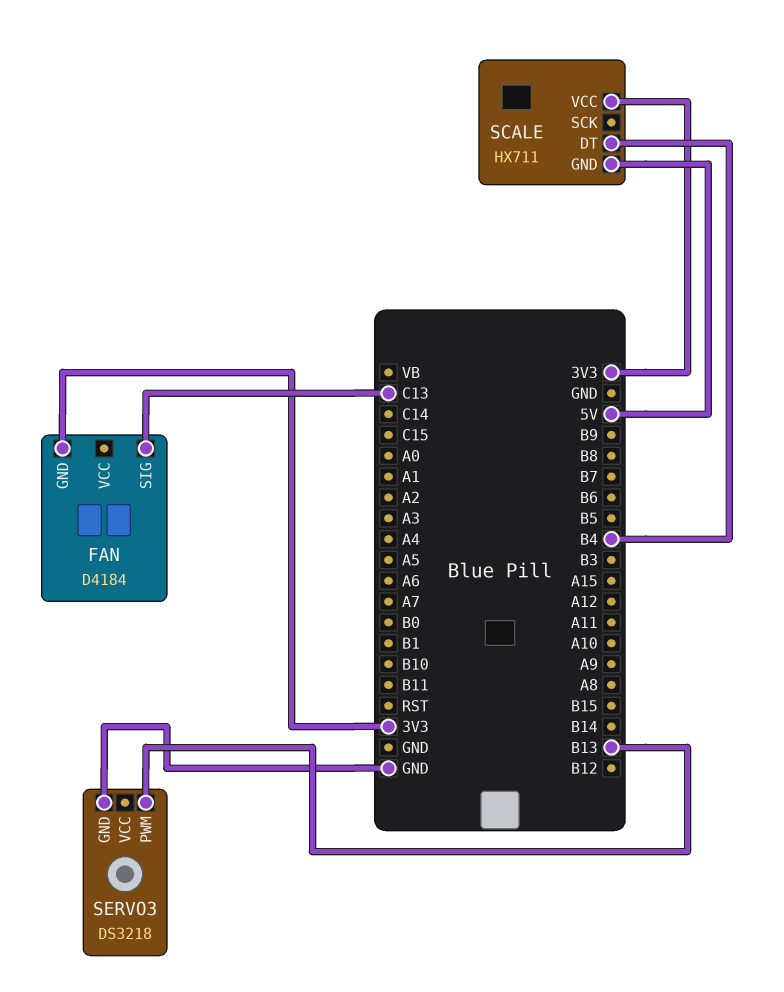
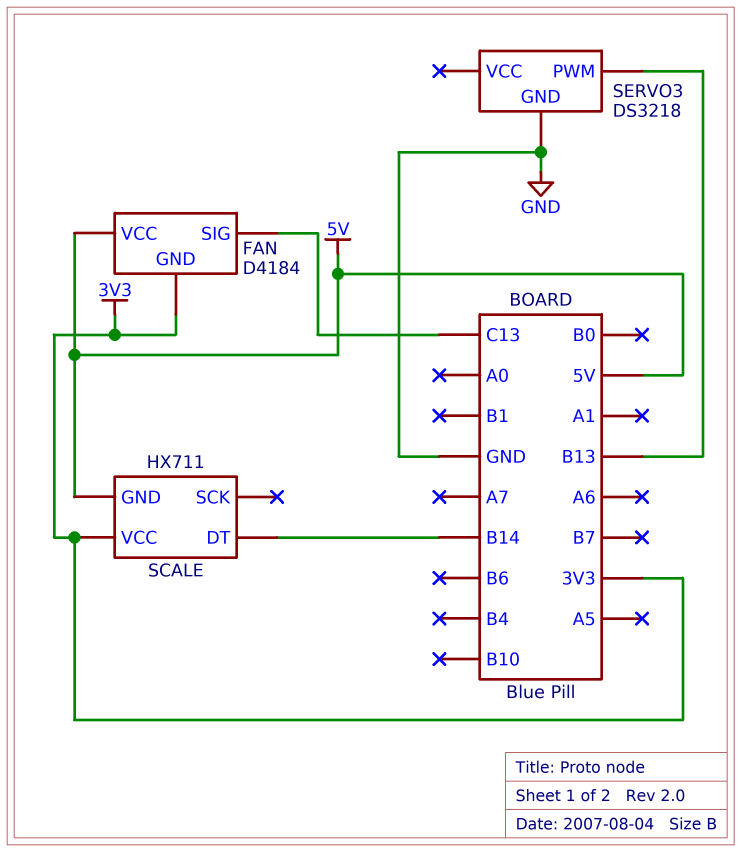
FAN pin VCC: none -> 5V
SCALE pin DT: B4 -> B14

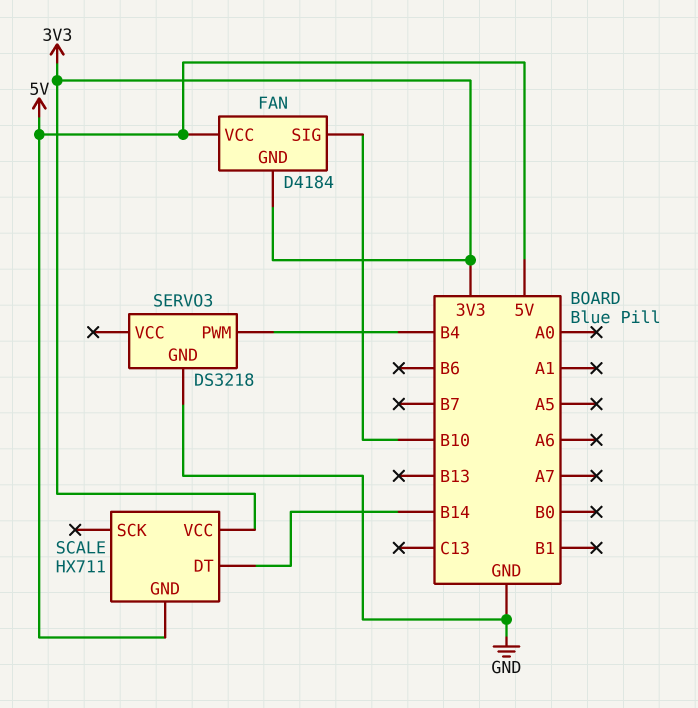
FAN pin SIG: C13 -> B10
SERVO3 pin PWM: B13 -> B4

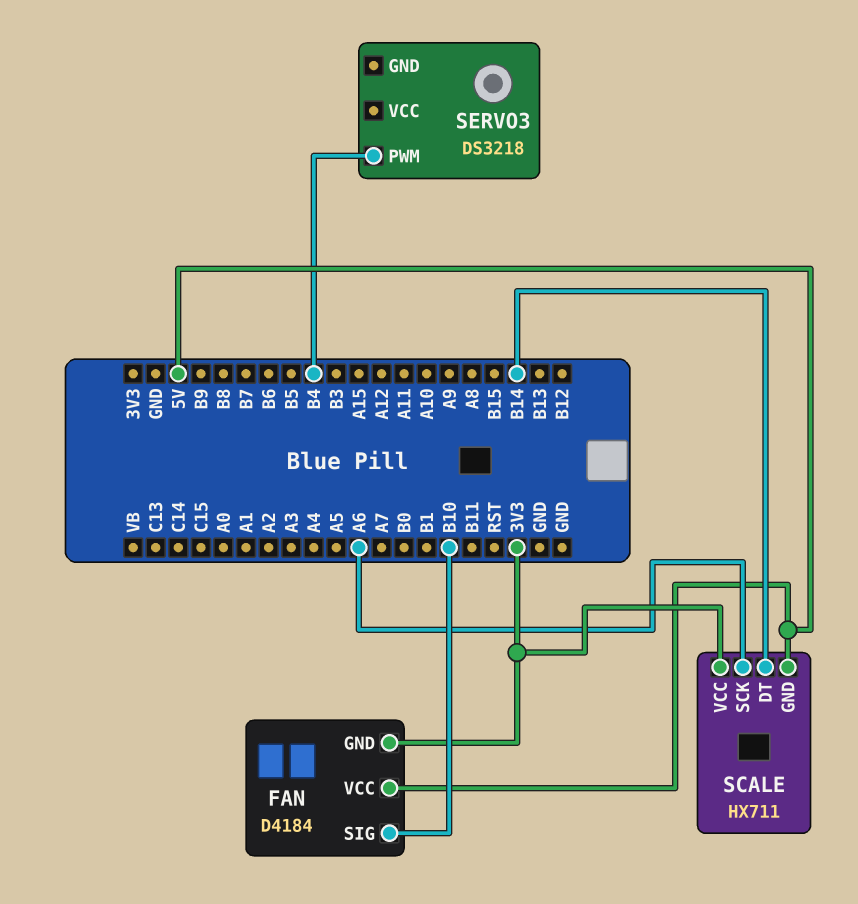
SCALE pin SCK: none -> A6
SERVO3 pin GND: GND -> none

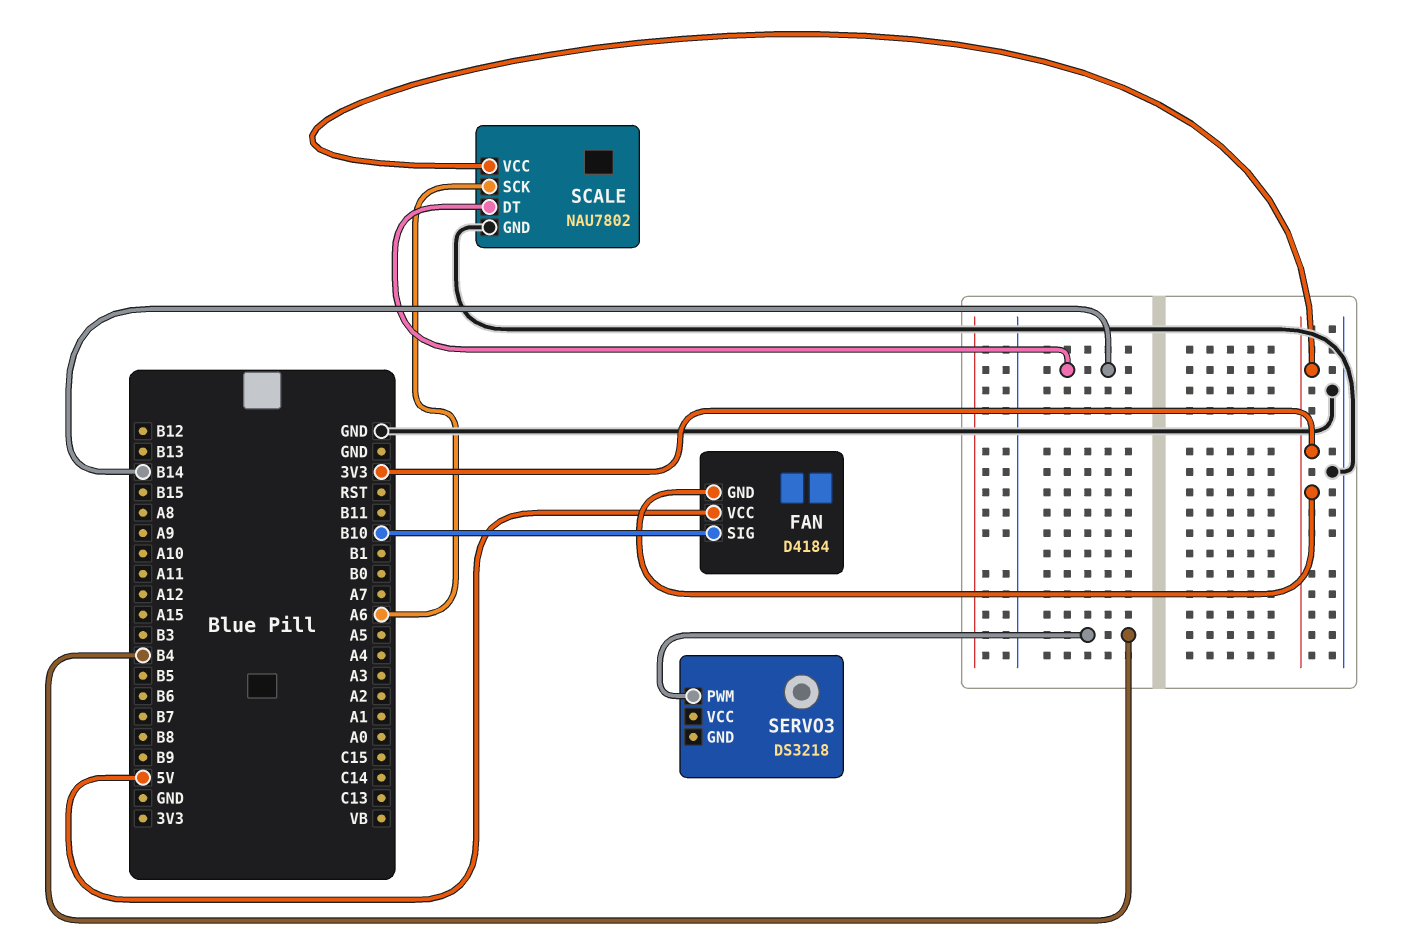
SCALE: HX711 -> NAU7802
SCALE pin GND: 5V -> GND

